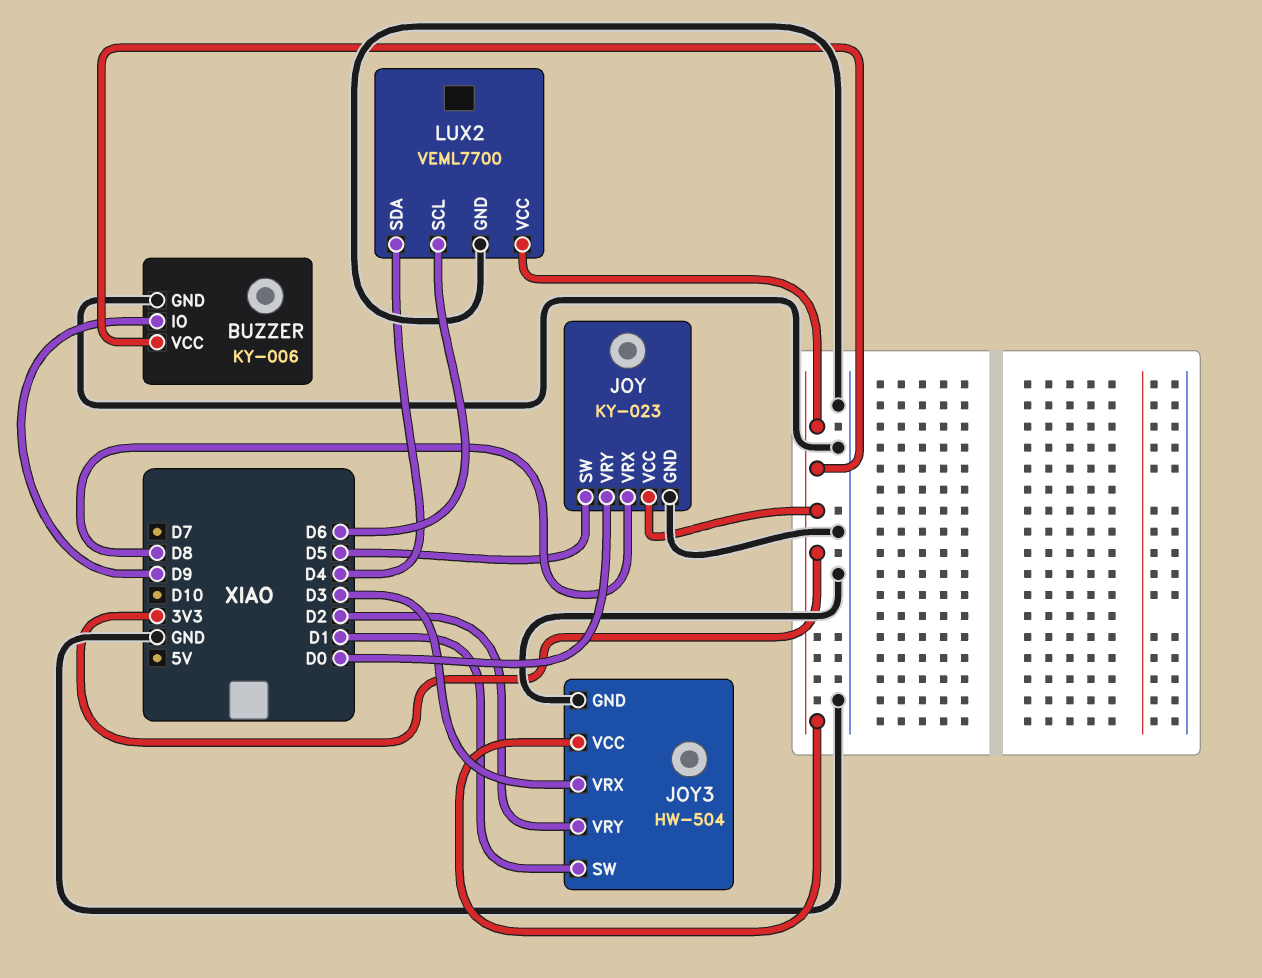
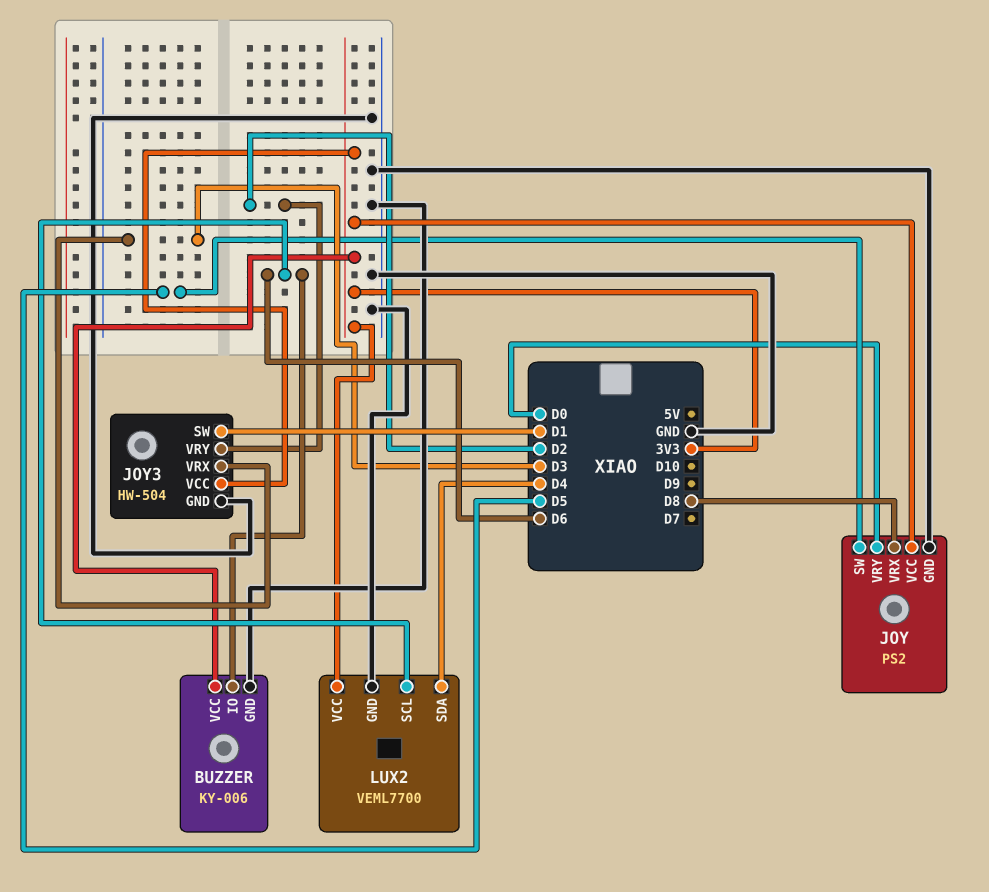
BUZZER pin IO: D9 -> D6
JOY: KY-023 -> PS2

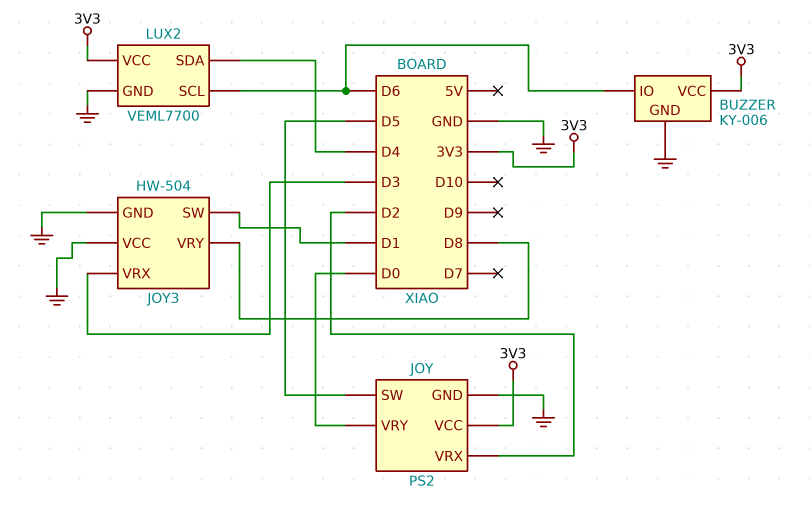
JOY pin VRX: D8 -> D2
JOY3 pin VCC: 3V3 -> GND
JOY3 pin VRY: D2 -> D8

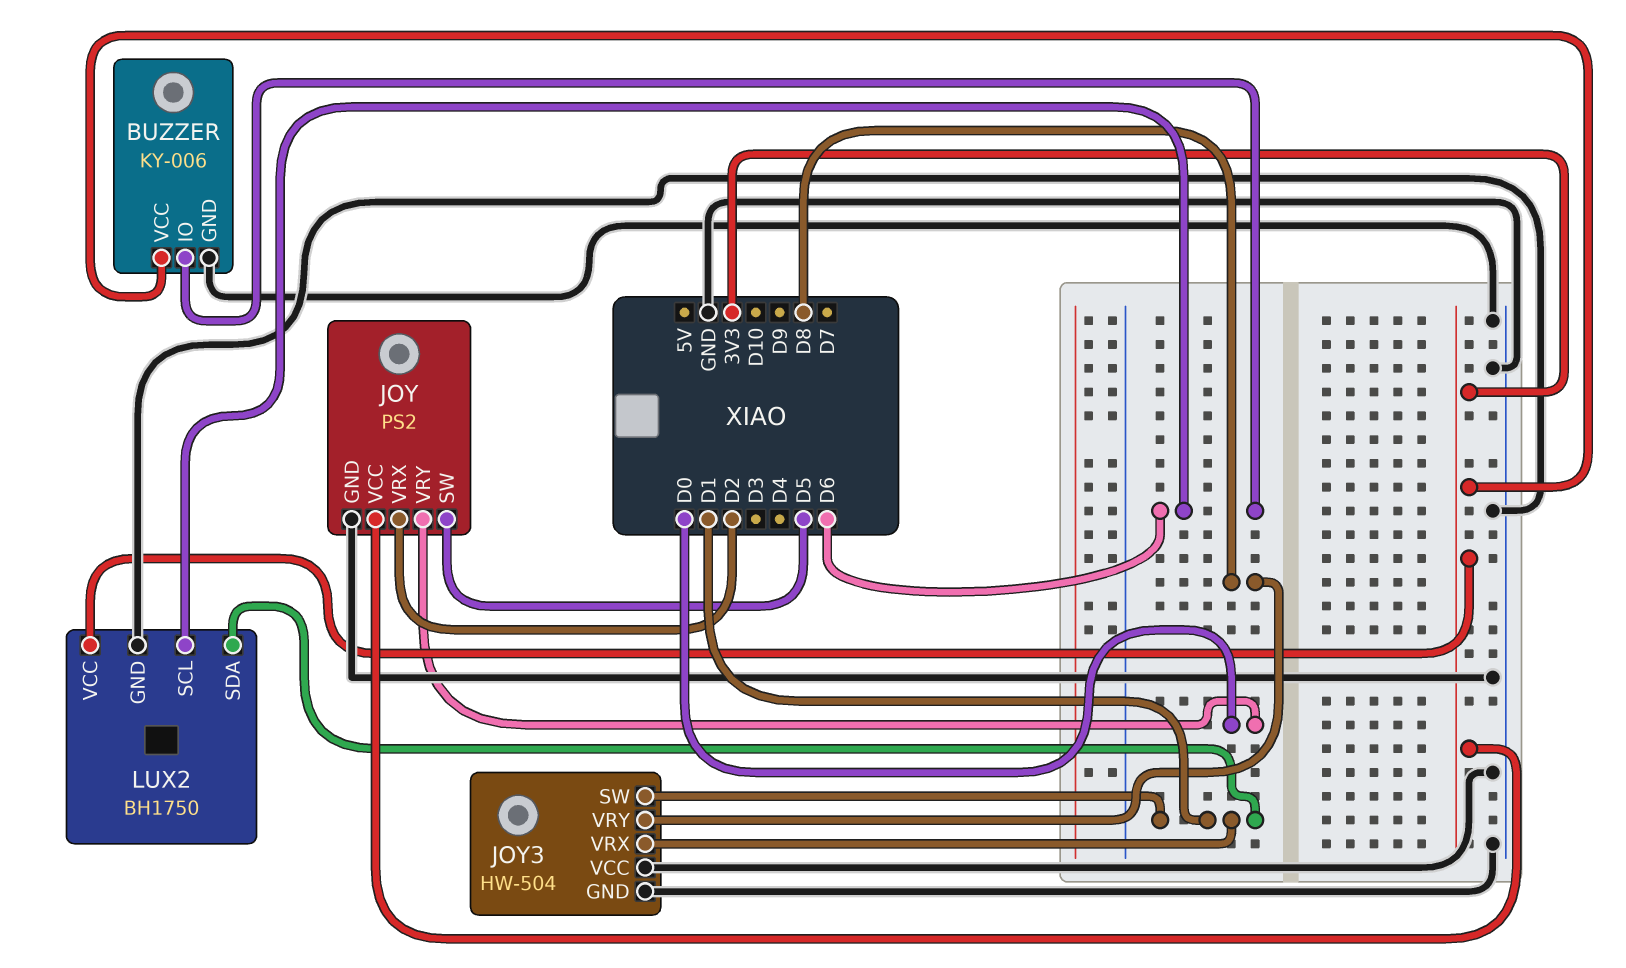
JOY3 pin VRX: D3 -> D1
LUX2: VEML7700 -> BH1750
LUX2 pin SDA: D4 -> D1

